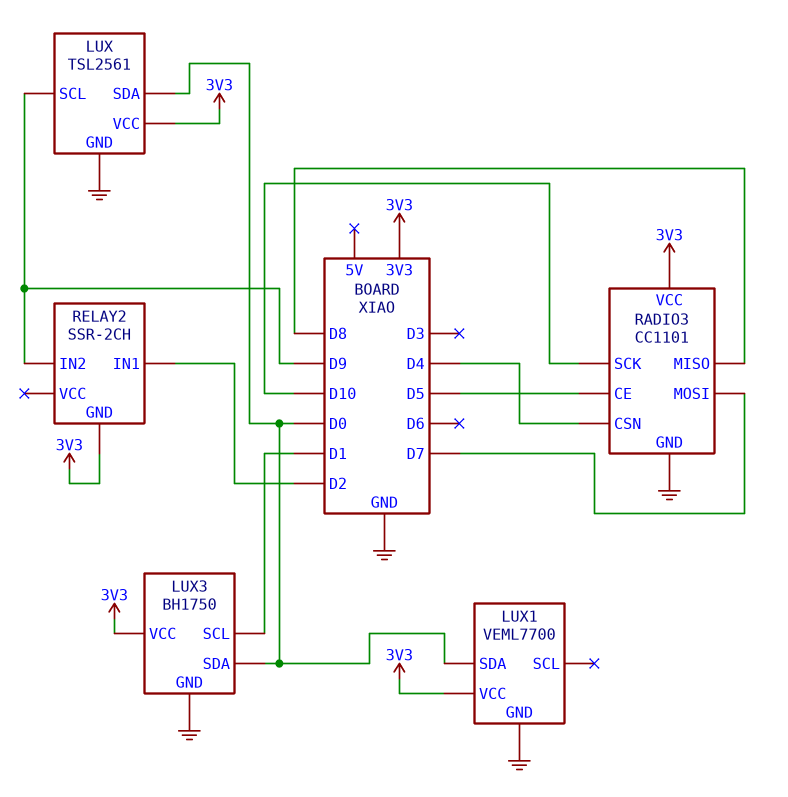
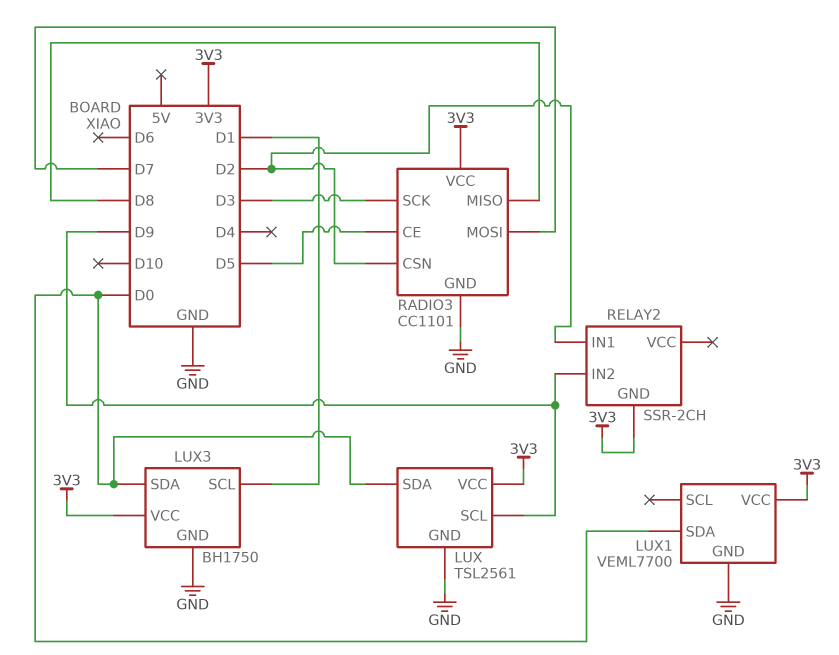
RADIO3 pin CSN: D4 -> D2
RADIO3 pin SCK: D10 -> D3

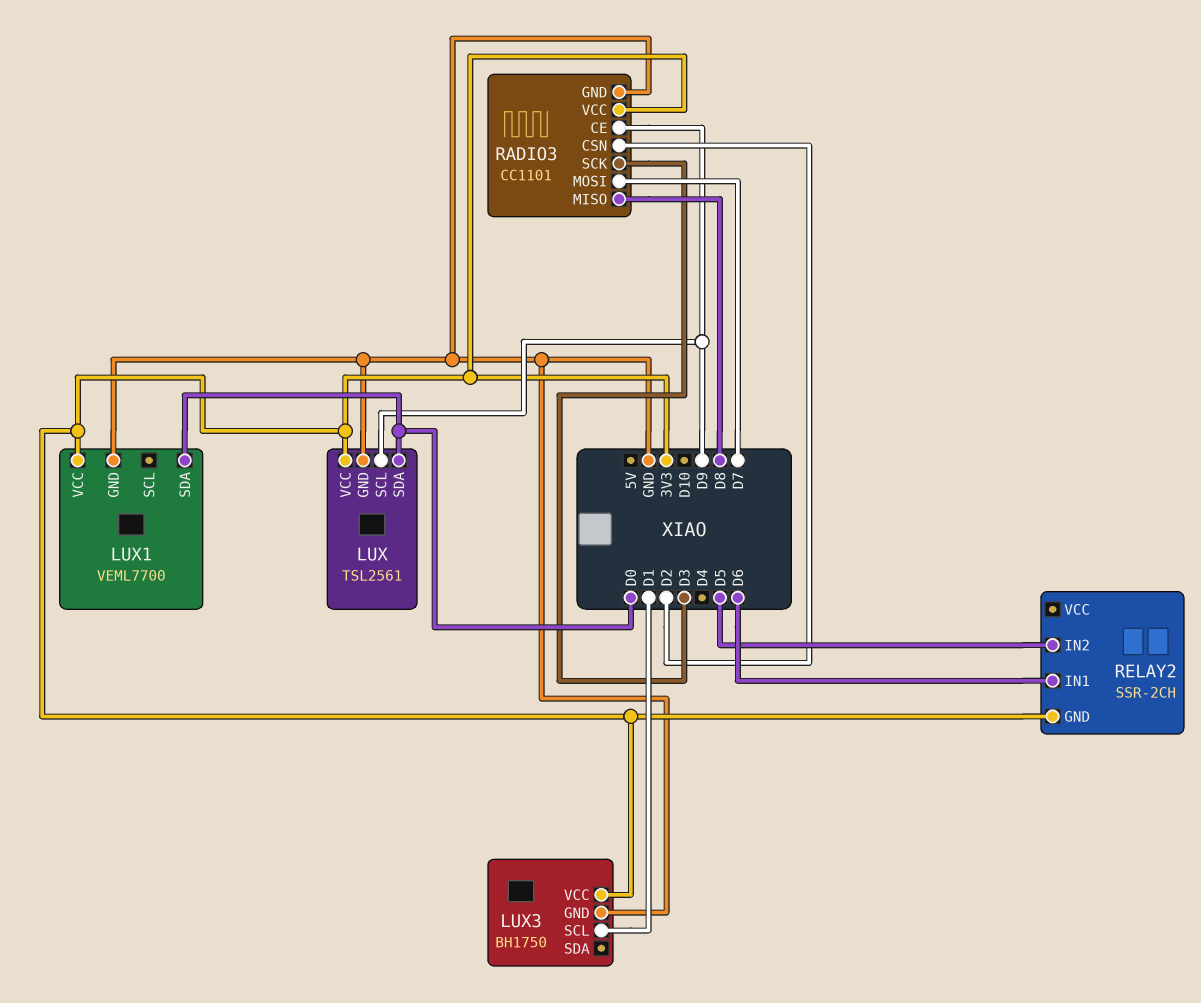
LUX3 pin SDA: D0 -> none
RADIO3 pin CE: D5 -> D9
RELAY2 pin IN1: D2 -> D6
RELAY2 pin IN2: D9 -> D5

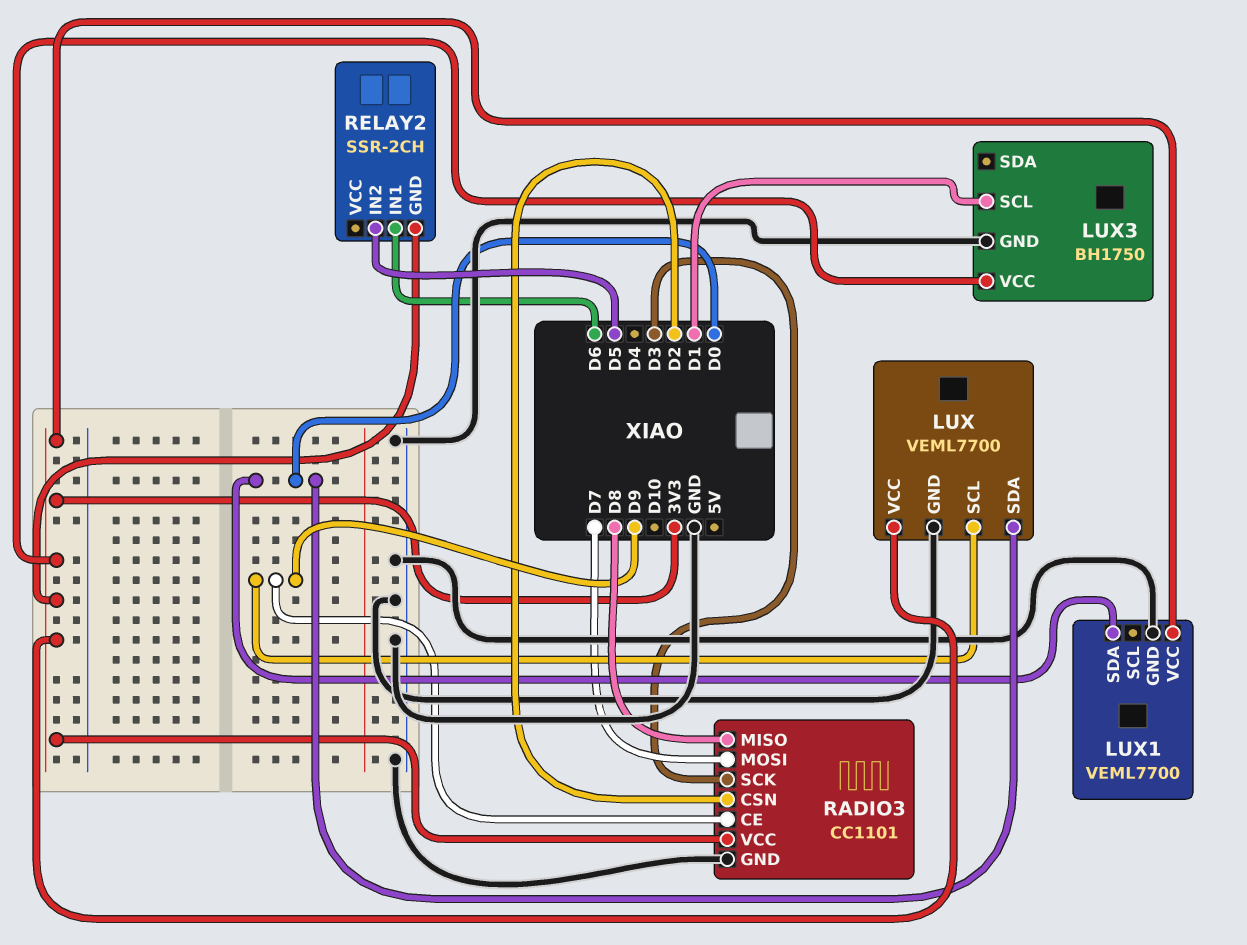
LUX: TSL2561 -> VEML7700

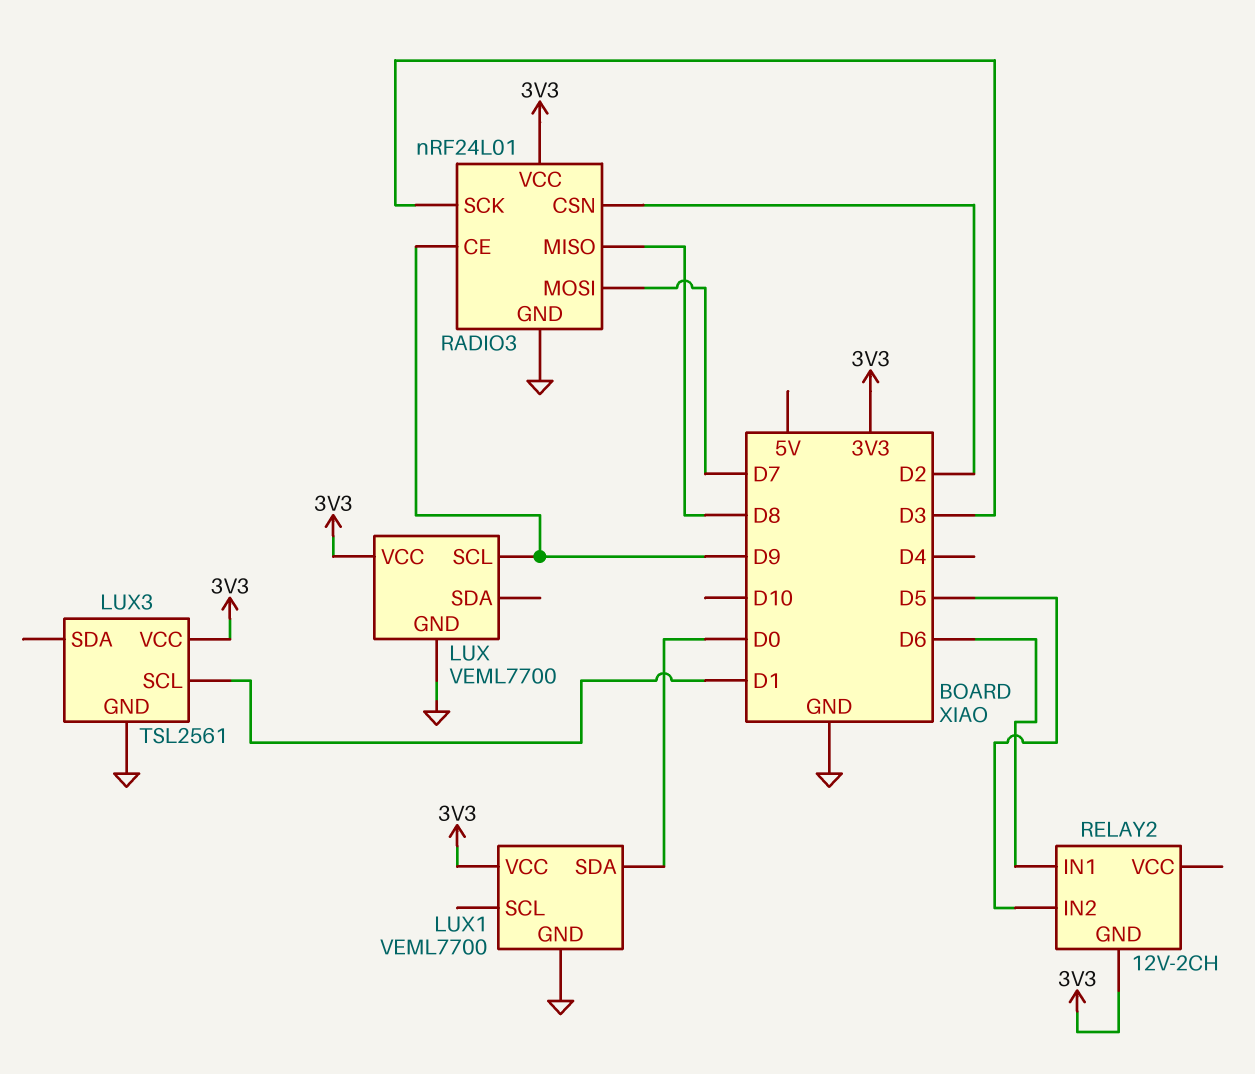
LUX pin SDA: D0 -> none
LUX3: BH1750 -> TSL2561
RADIO3: CC1101 -> nRF24L01
RELAY2: SSR-2CH -> 12V-2CH

